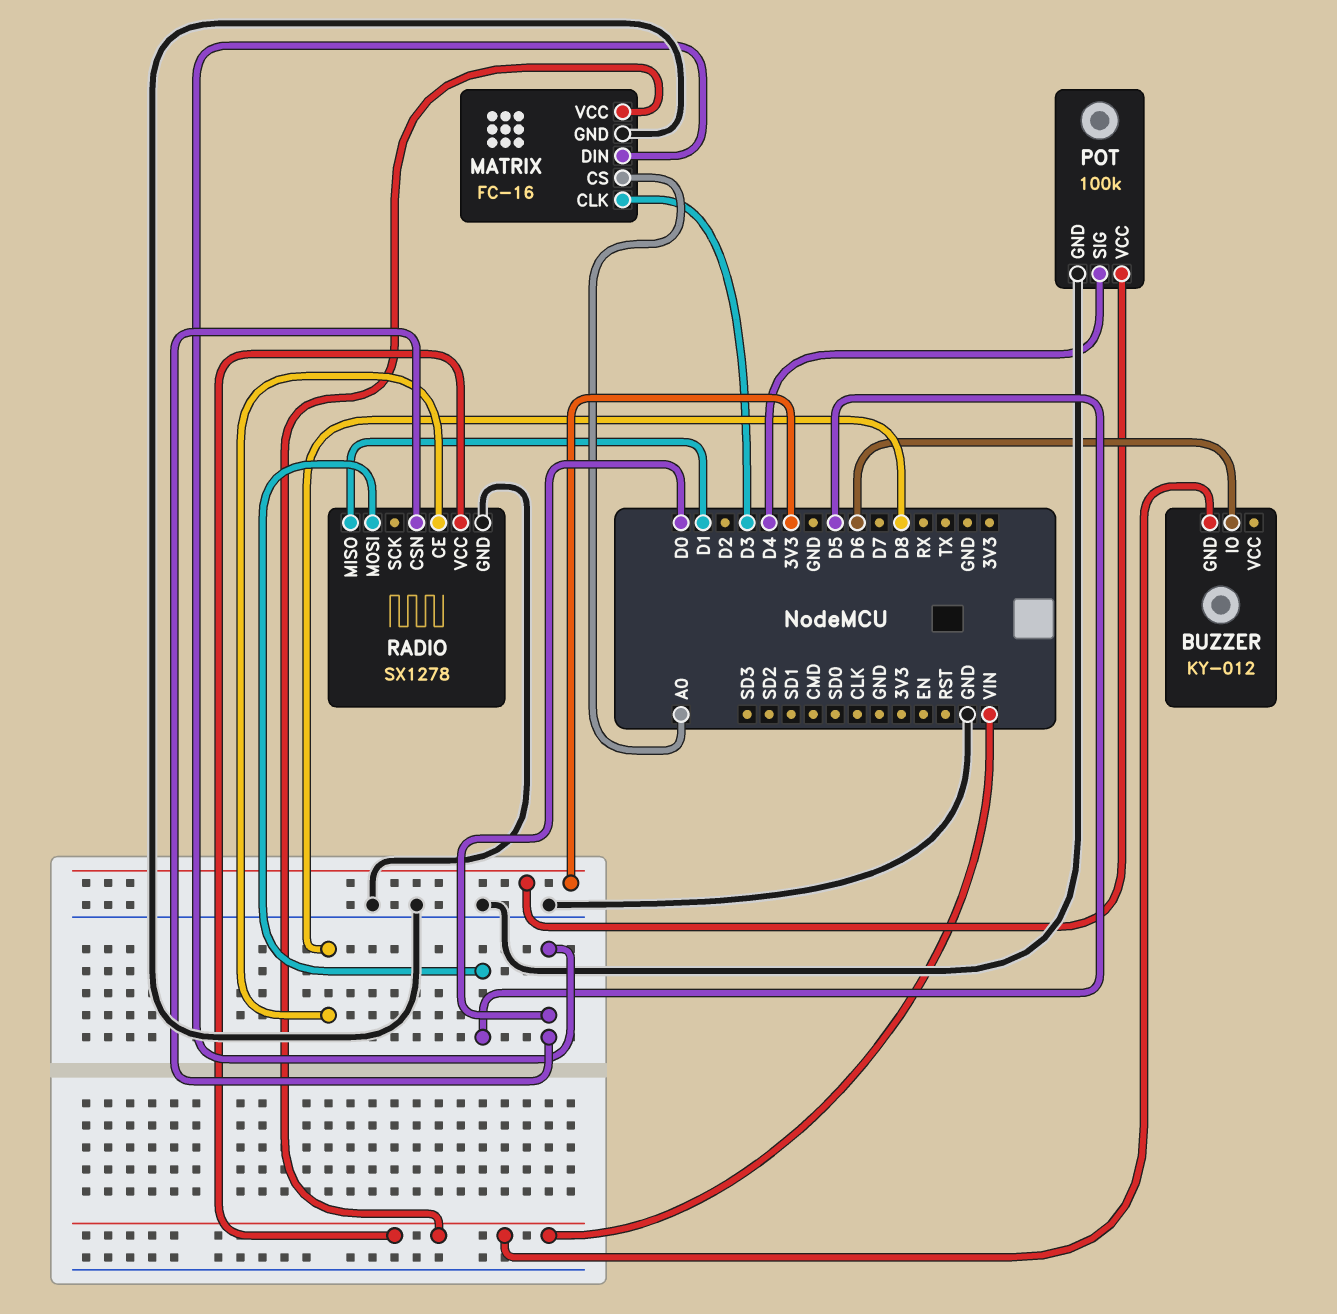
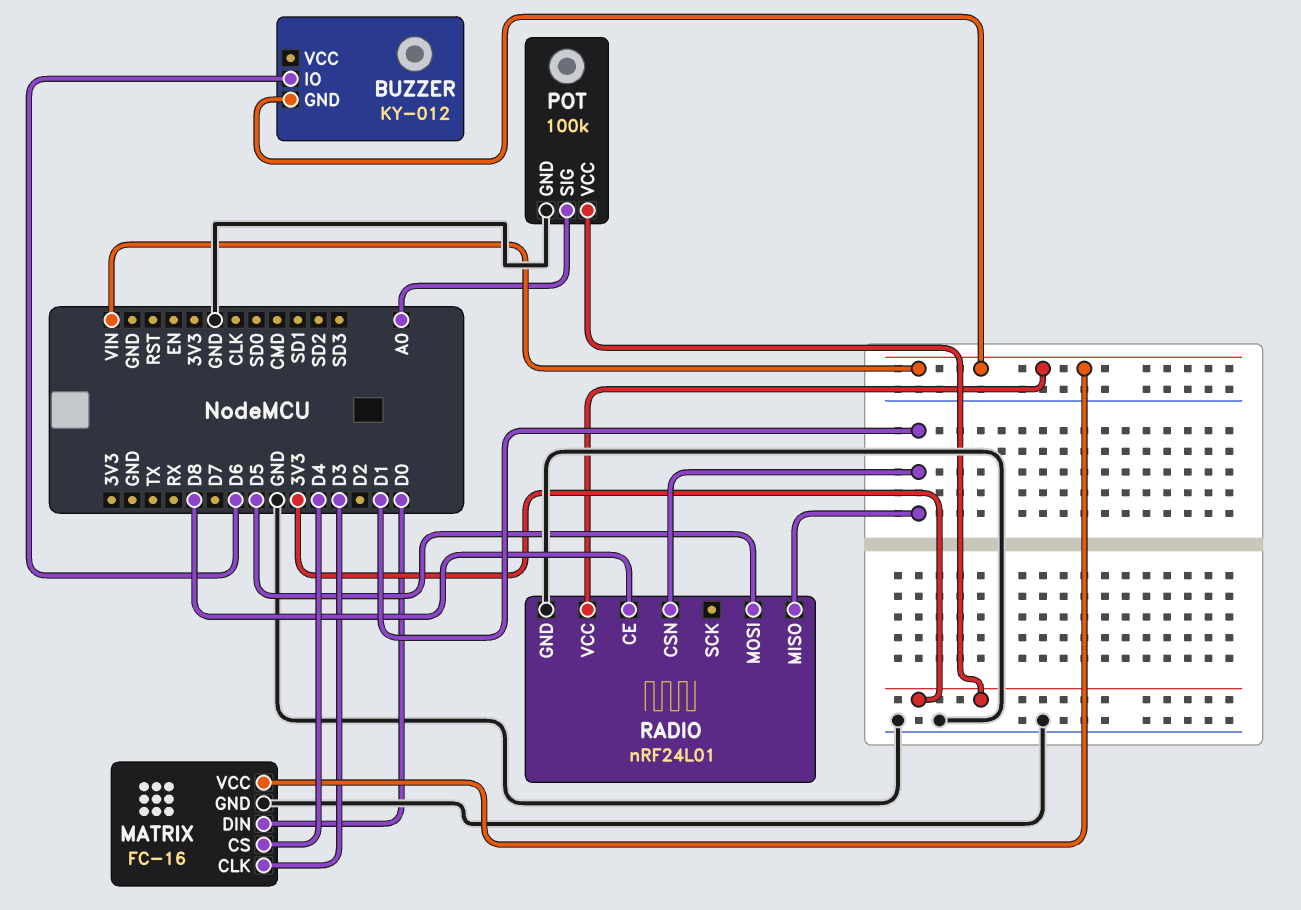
MATRIX pin CS: A0 -> D4
POT pin SIG: D4 -> A0
RADIO: SX1278 -> nRF24L01
RADIO pin CSN: D0 -> D1

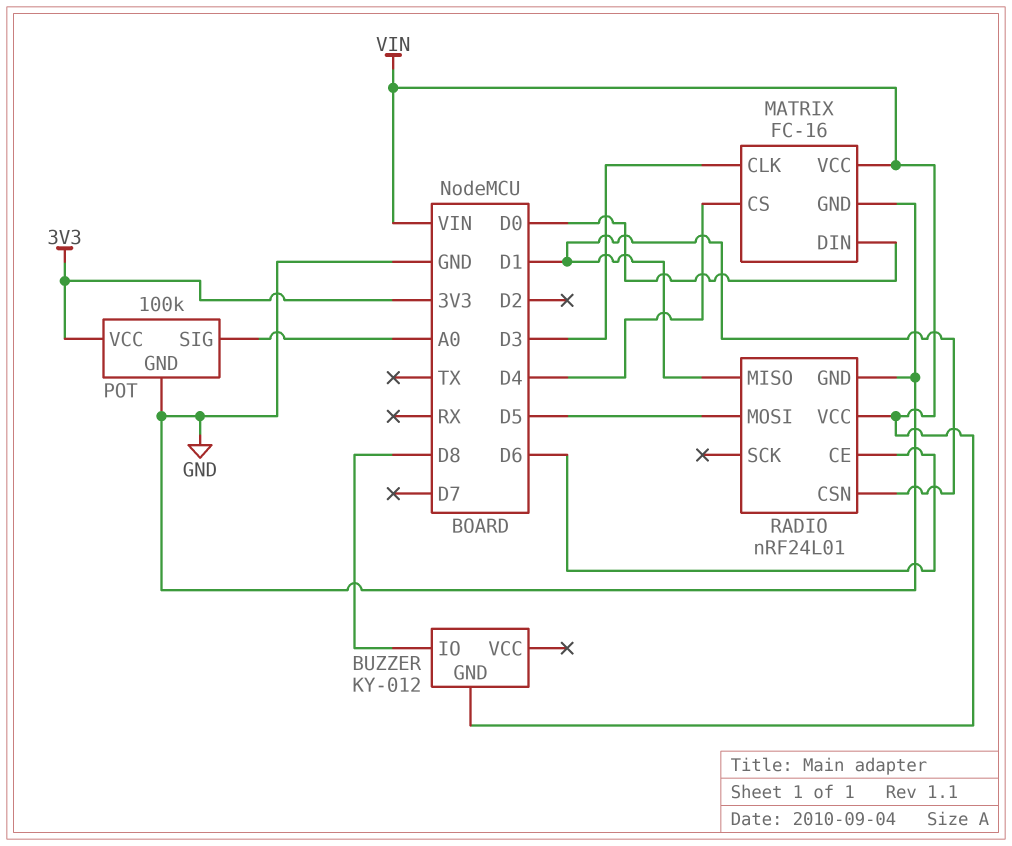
BUZZER pin IO: D6 -> D8
RADIO pin CE: D8 -> D6

